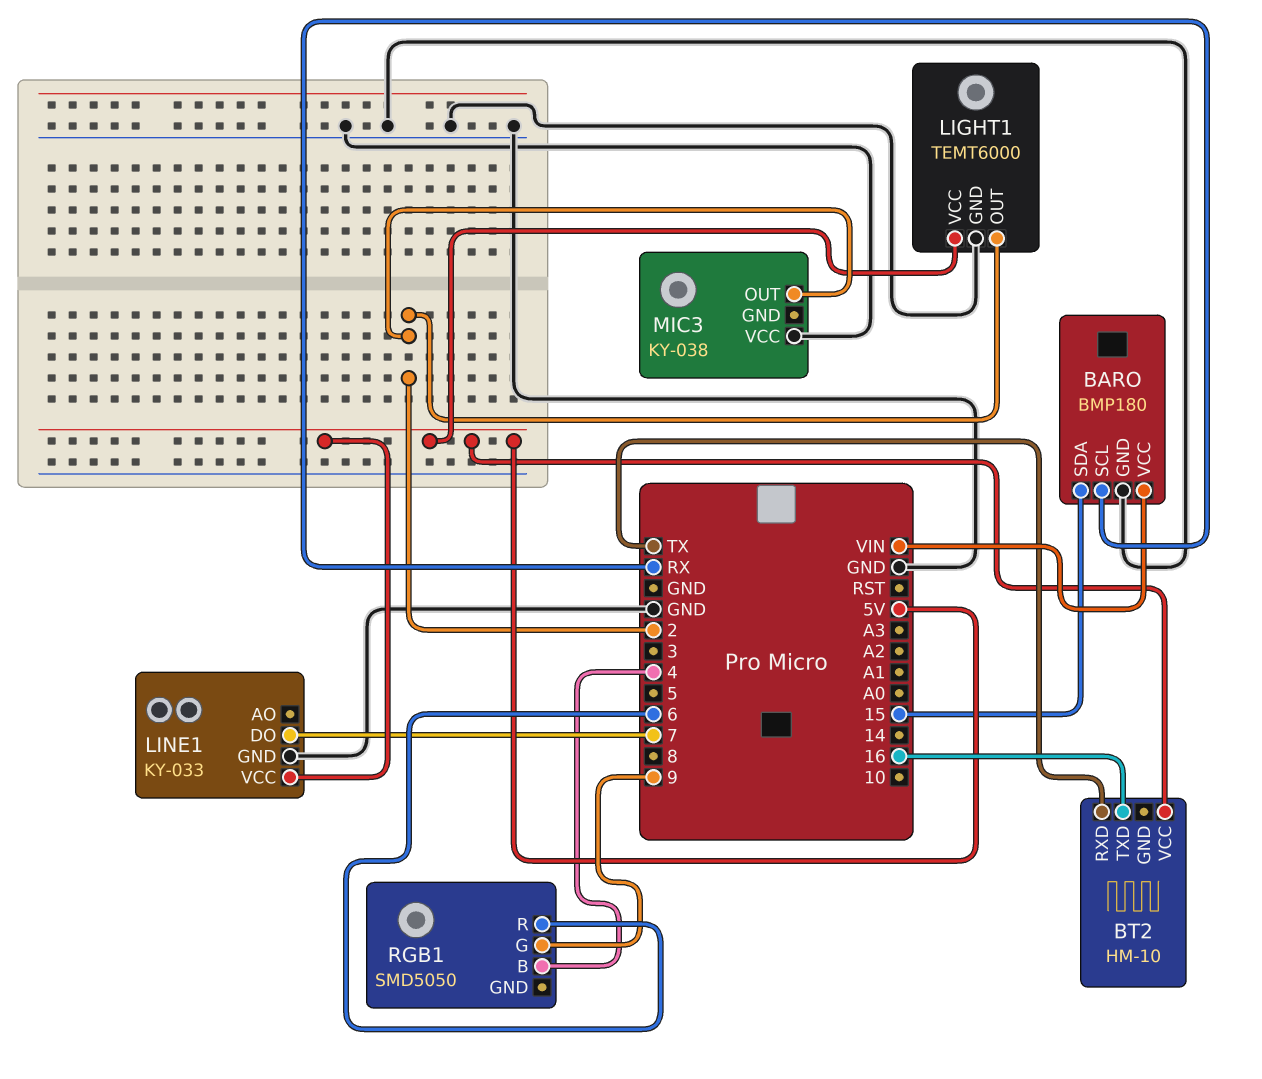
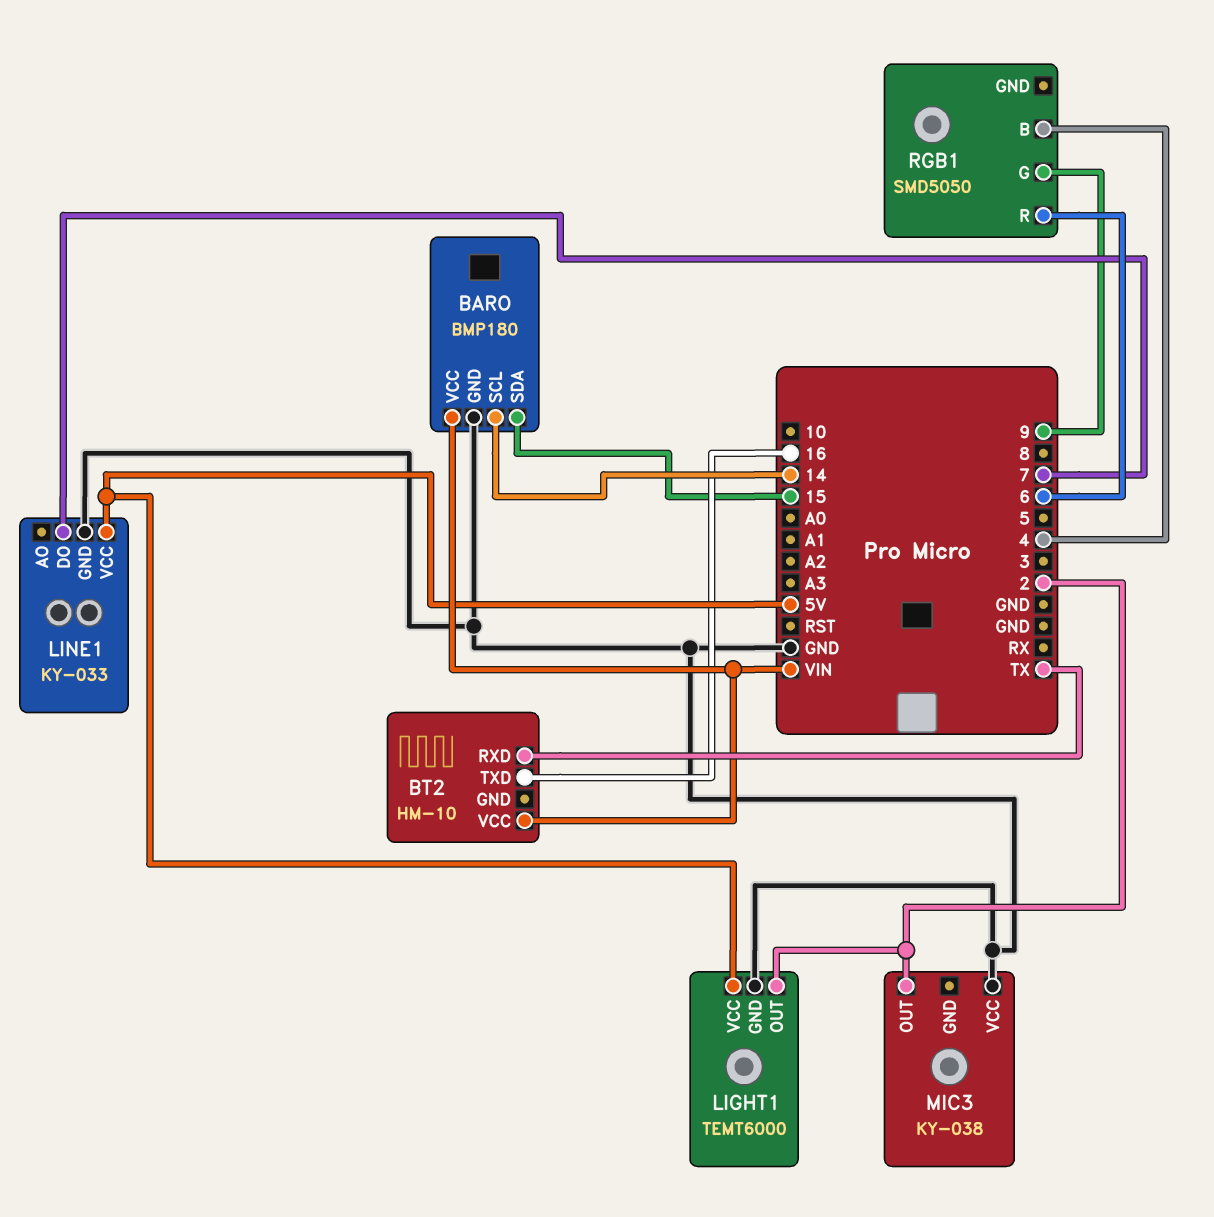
BARO pin SCL: RX -> 14
BT2 pin VCC: 5V -> VIN

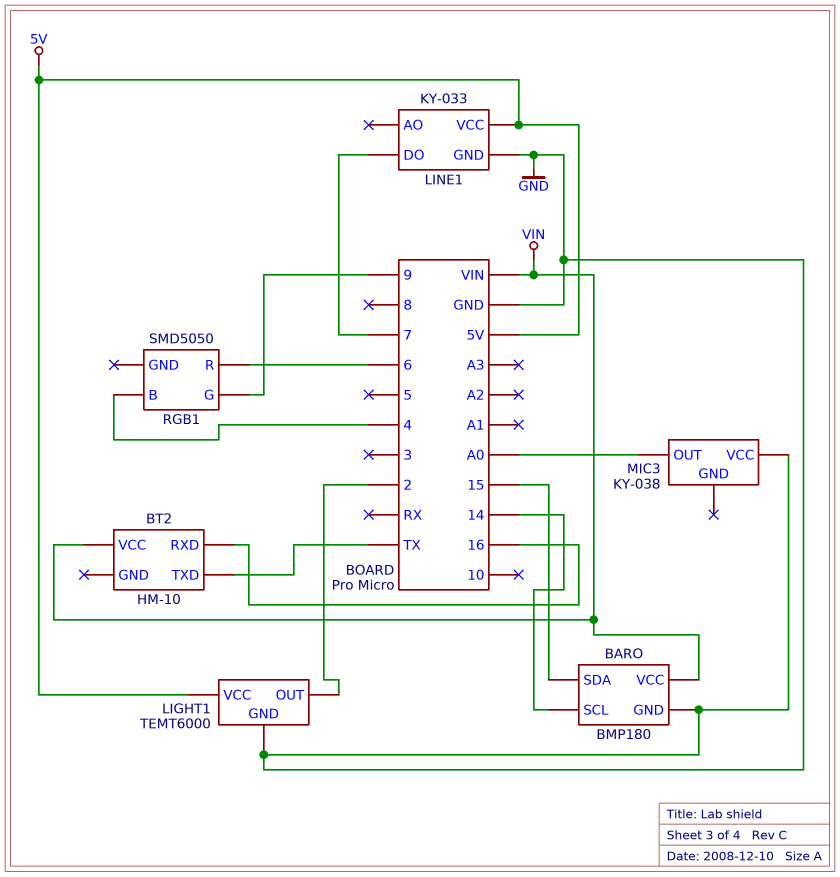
BT2 pin RXD: TX -> 16
BT2 pin TXD: 16 -> TX
MIC3 pin OUT: 2 -> A0

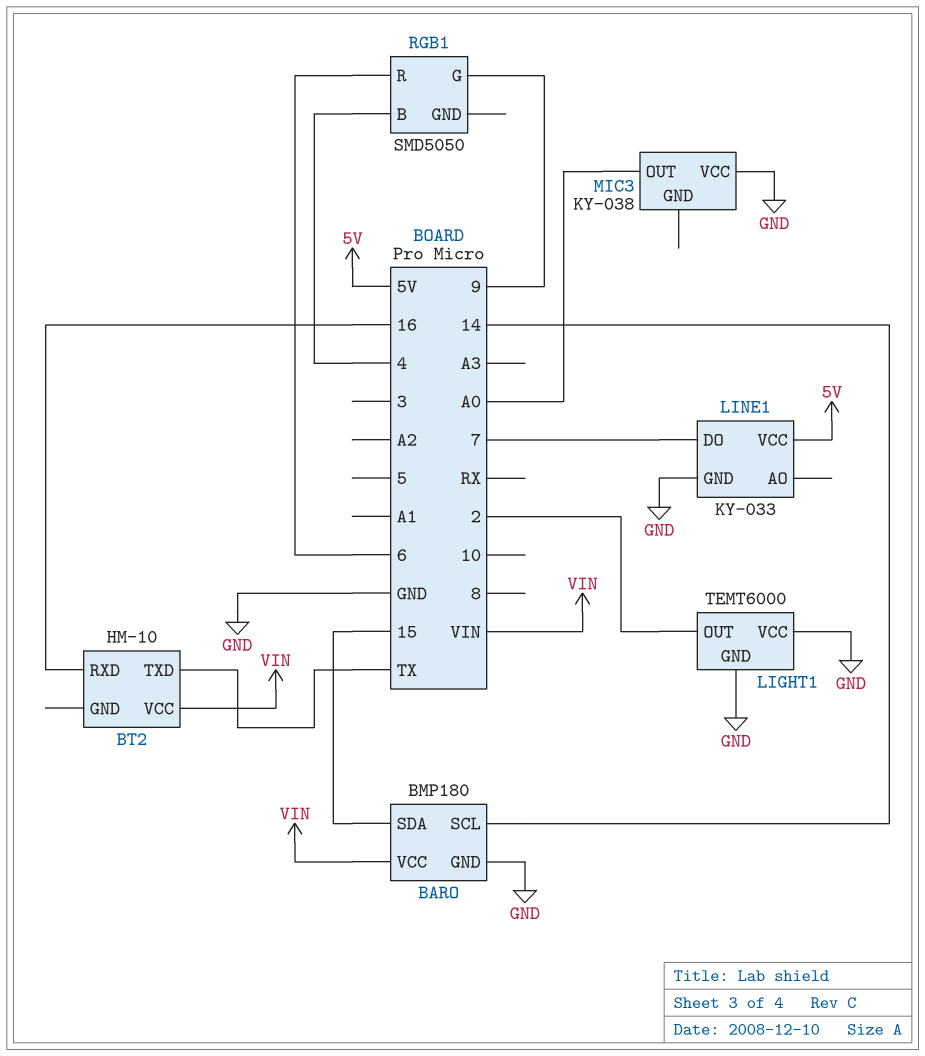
LIGHT1 pin VCC: 5V -> GND

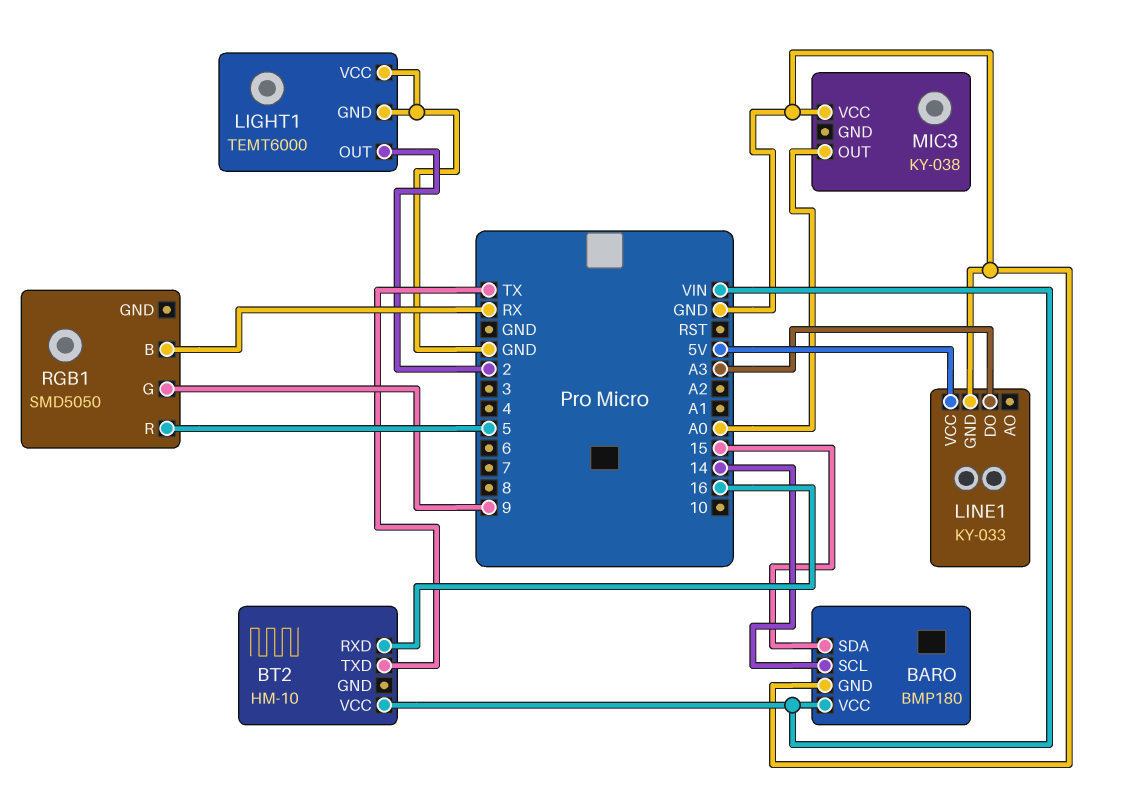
LINE1 pin DO: 7 -> A3
RGB1 pin B: 4 -> RX
RGB1 pin R: 6 -> 5

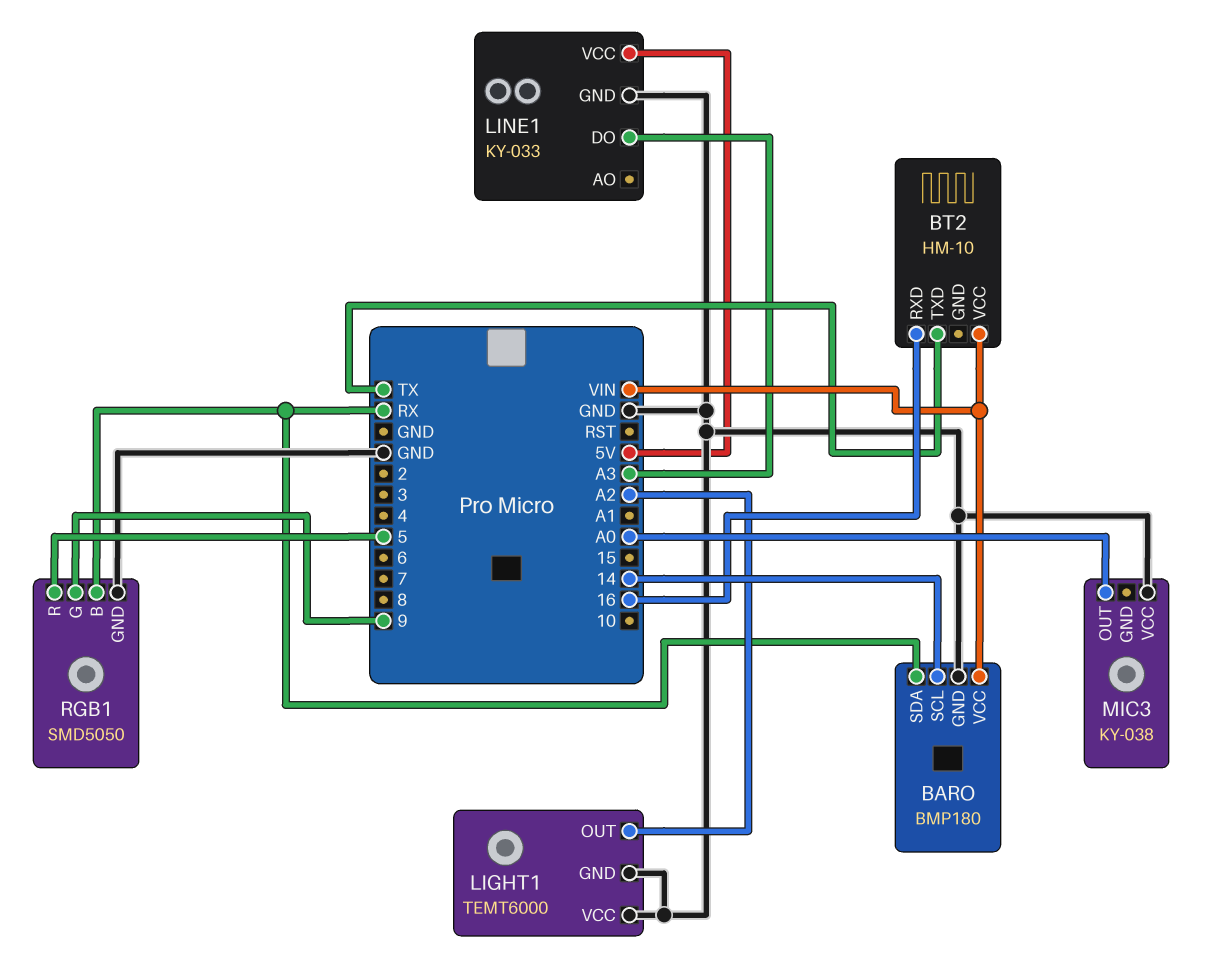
BARO pin SDA: 15 -> RX
LIGHT1 pin OUT: 2 -> A2
RGB1 pin GND: none -> GND

